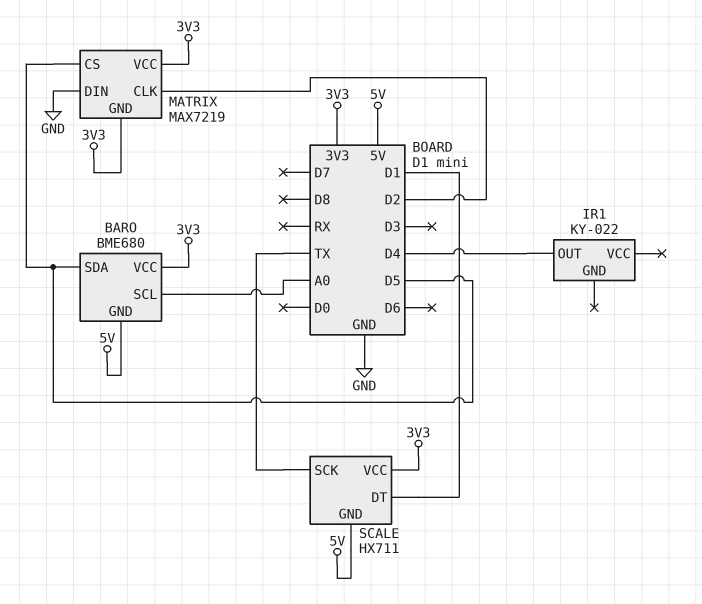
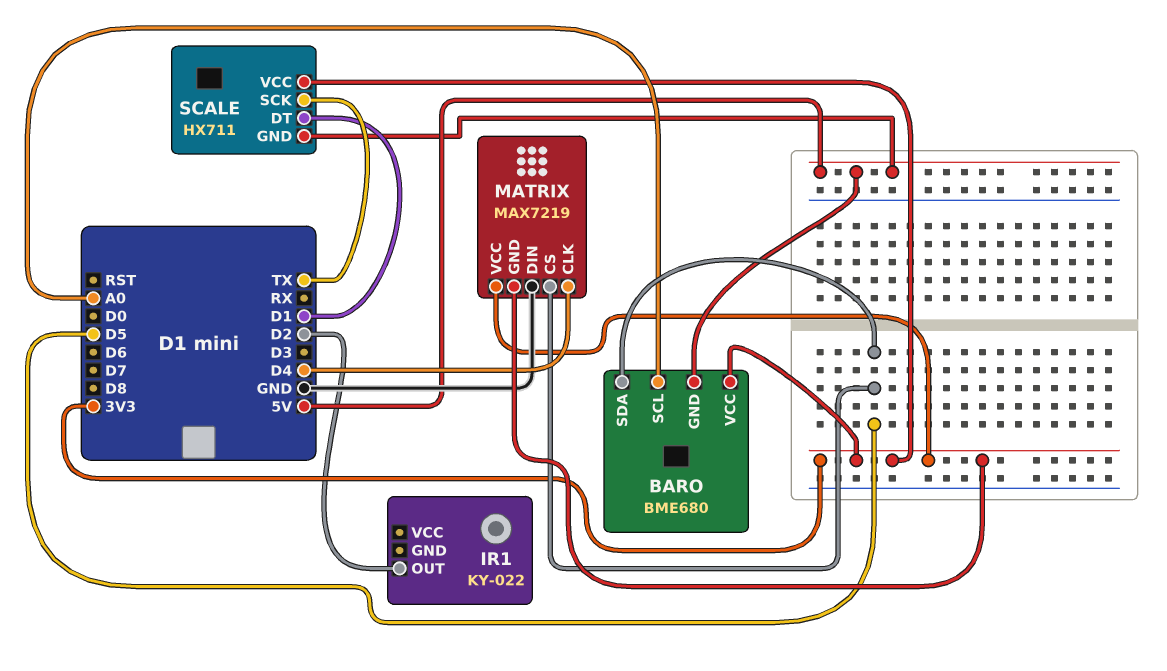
IR1 pin OUT: D4 -> D2
MATRIX pin CLK: D2 -> D4

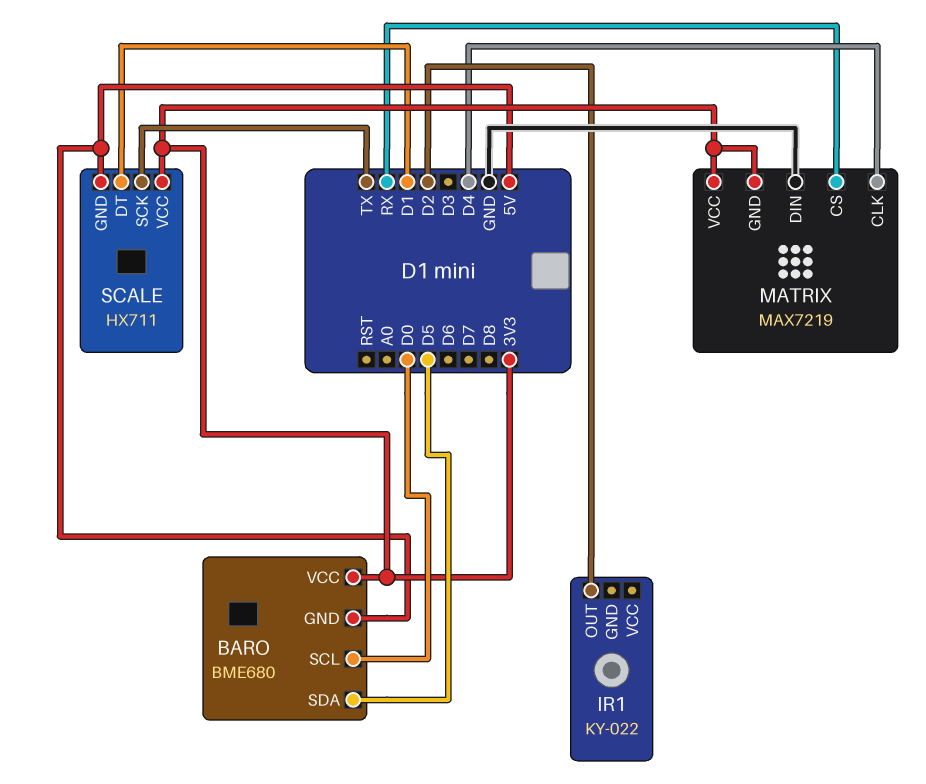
BARO pin SCL: A0 -> D0
MATRIX pin CS: D5 -> RX

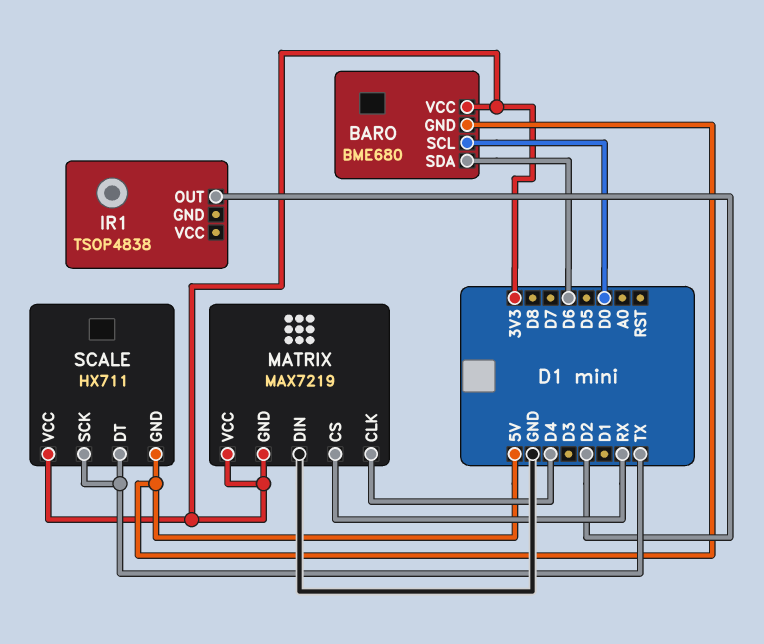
BARO pin SDA: D5 -> D6
IR1: KY-022 -> TSOP4838
SCALE pin DT: D1 -> TX

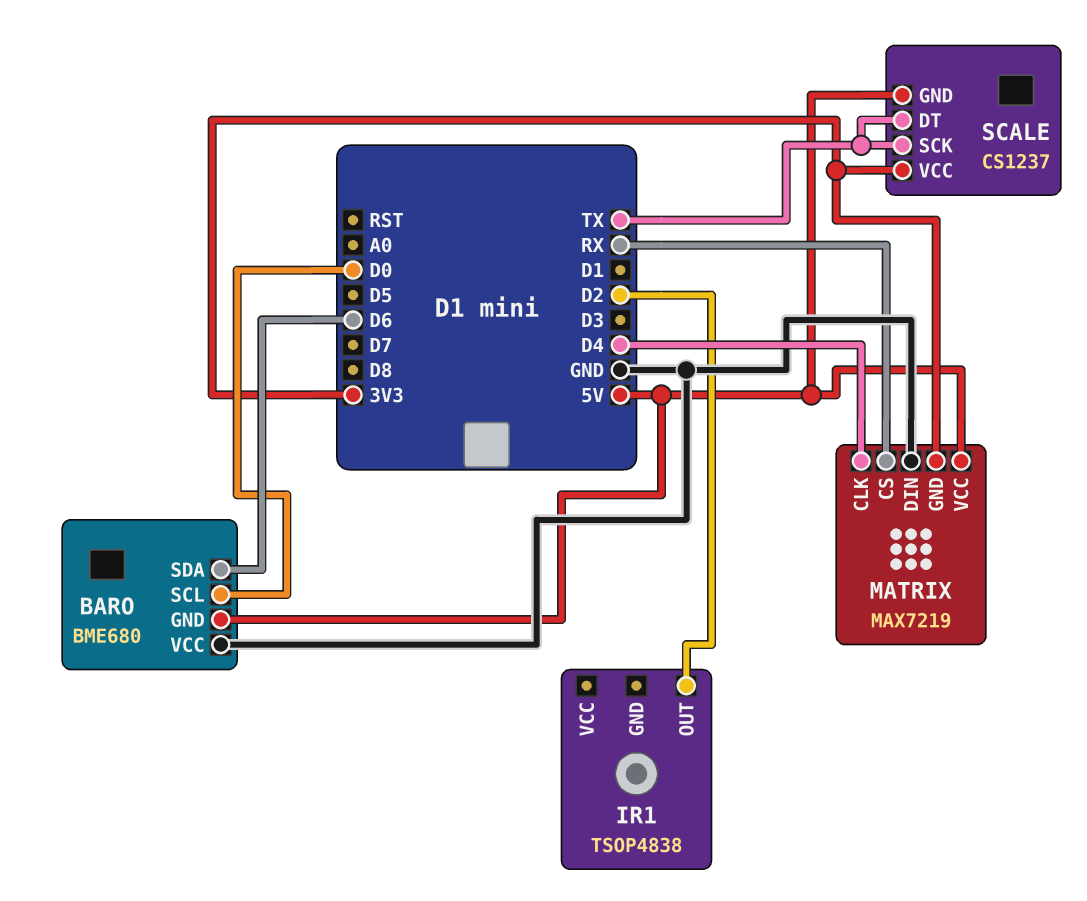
BARO pin VCC: 3V3 -> GND
MATRIX pin VCC: 3V3 -> 5V
SCALE: HX711 -> CS1237

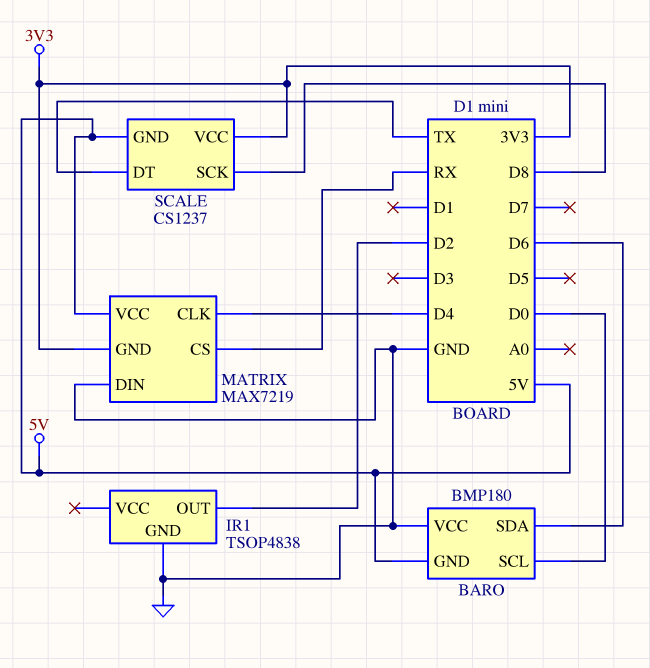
BARO: BME680 -> BMP180
IR1 pin GND: none -> GND
SCALE pin SCK: TX -> D8

